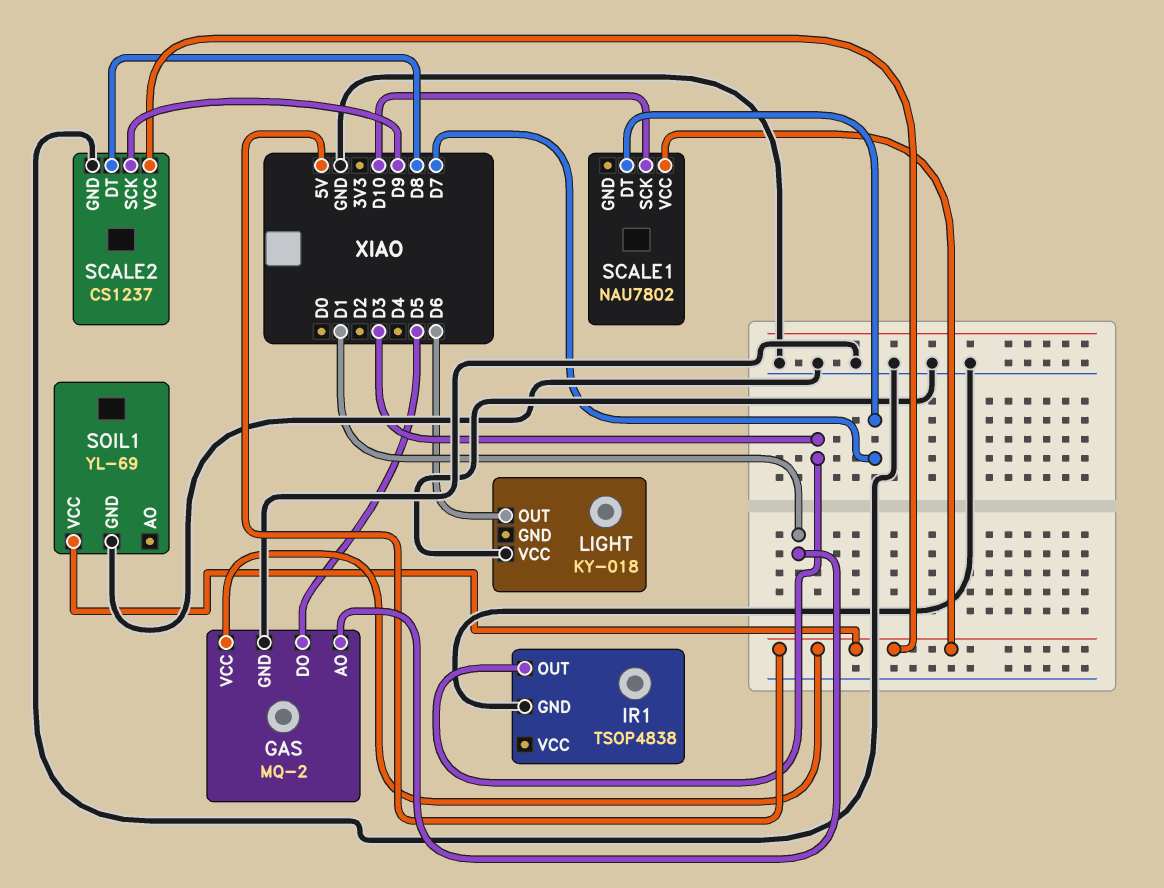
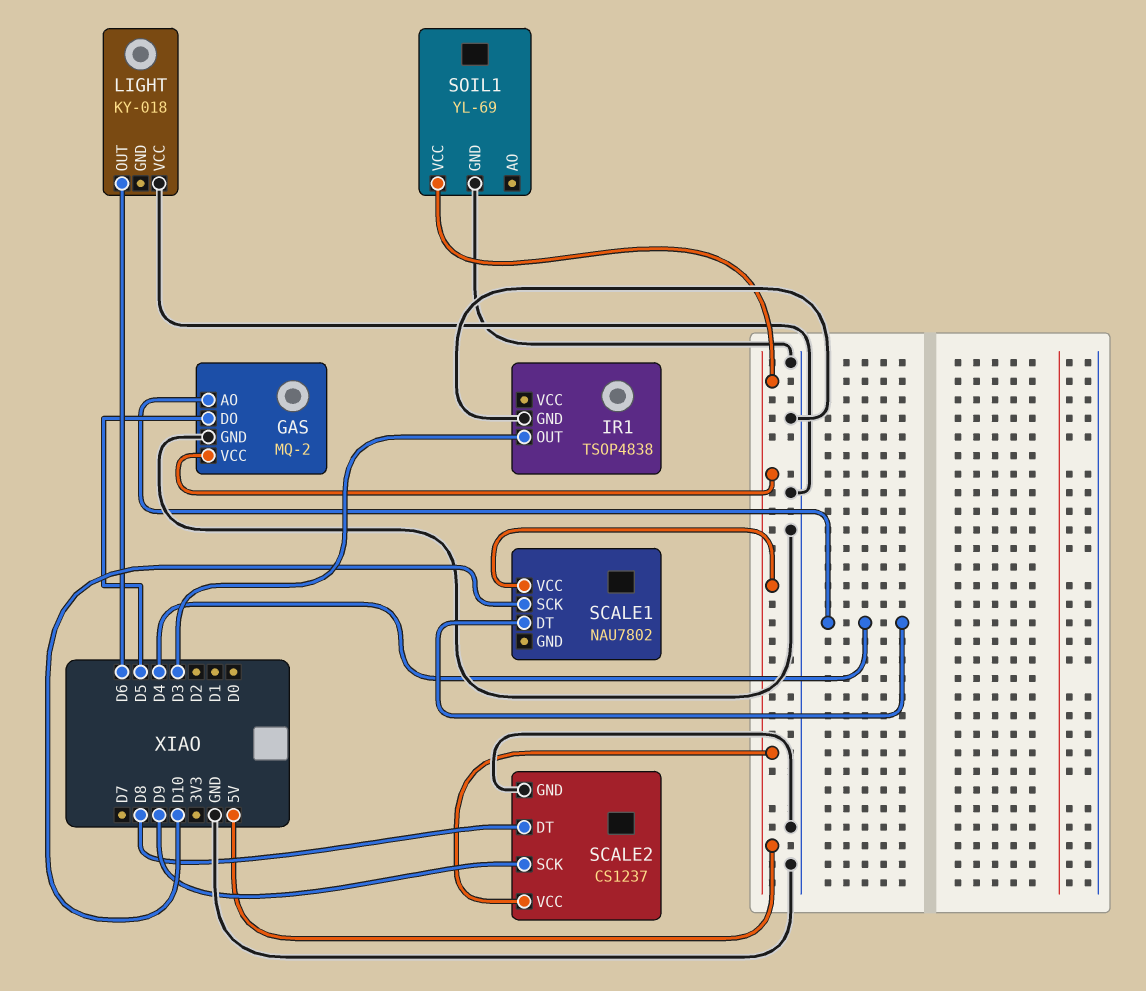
GAS pin AO: D1 -> D4
SCALE1 pin DT: D7 -> D4

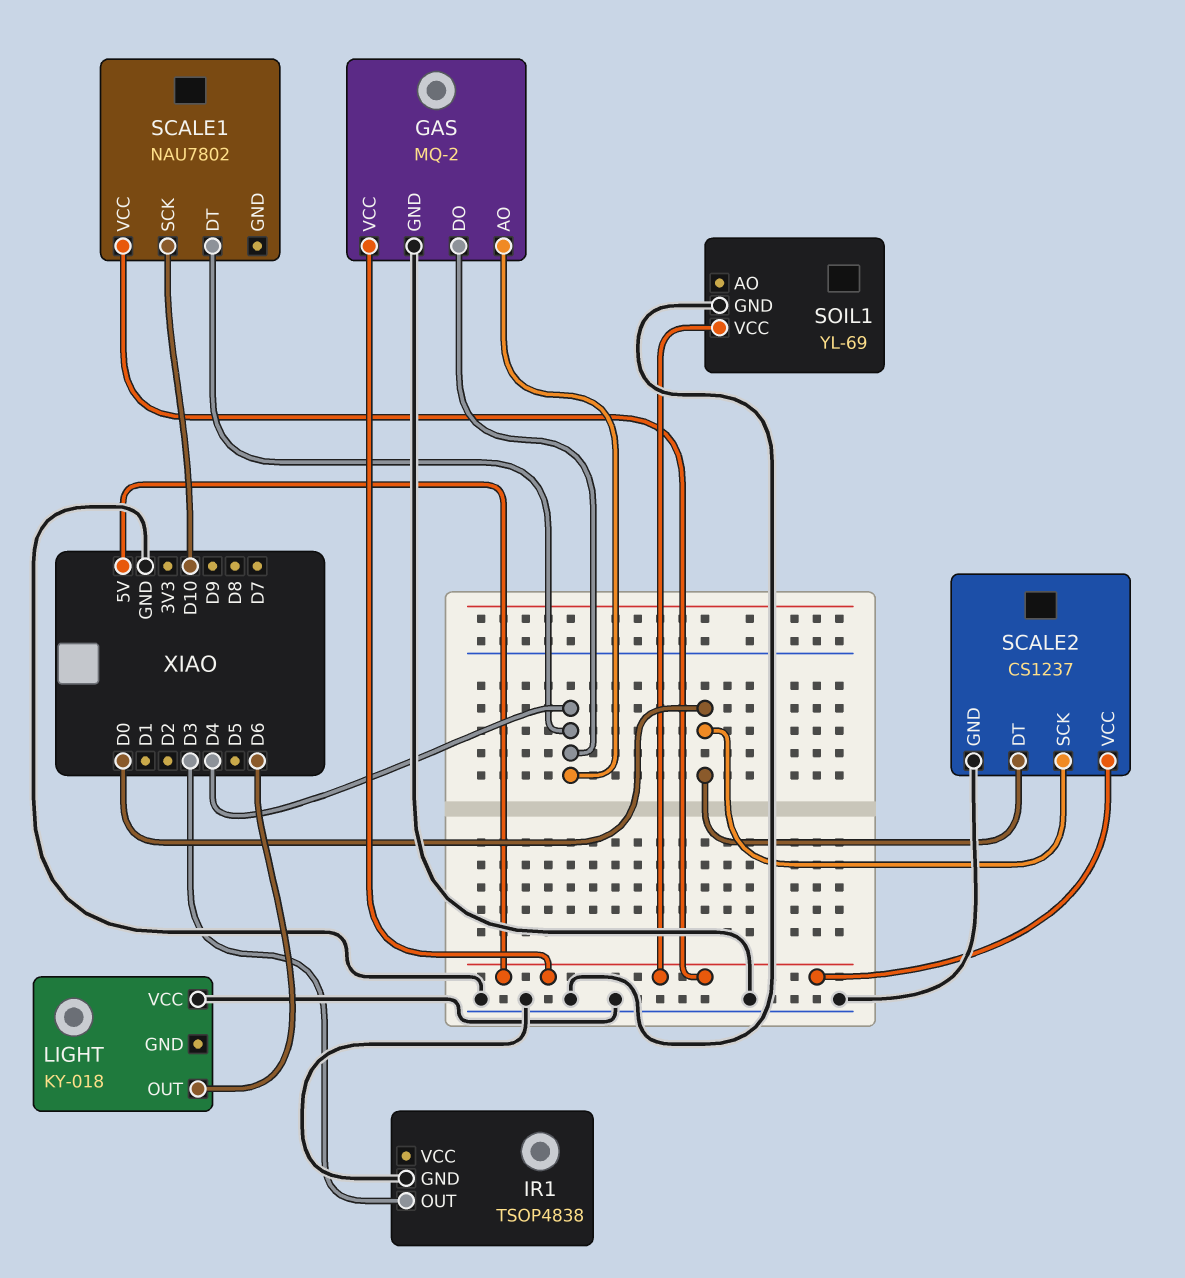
GAS pin DO: D5 -> D4
SCALE2 pin DT: D8 -> D0
SCALE2 pin SCK: D9 -> D0

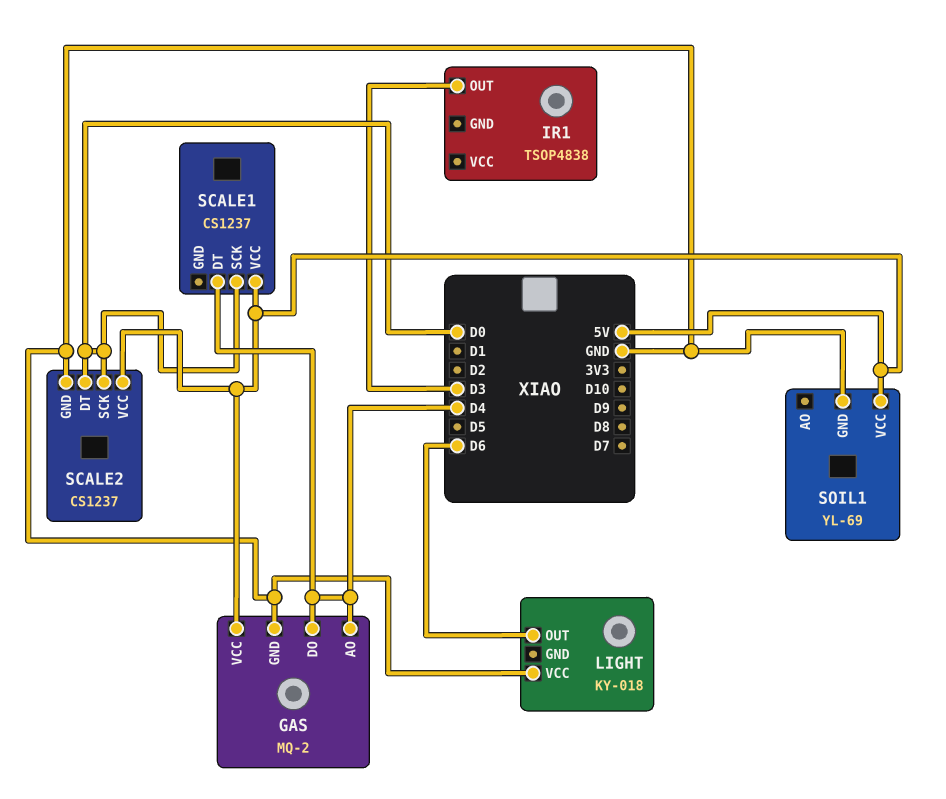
IR1 pin GND: GND -> none
SCALE1: NAU7802 -> CS1237
SCALE1 pin SCK: D10 -> D0

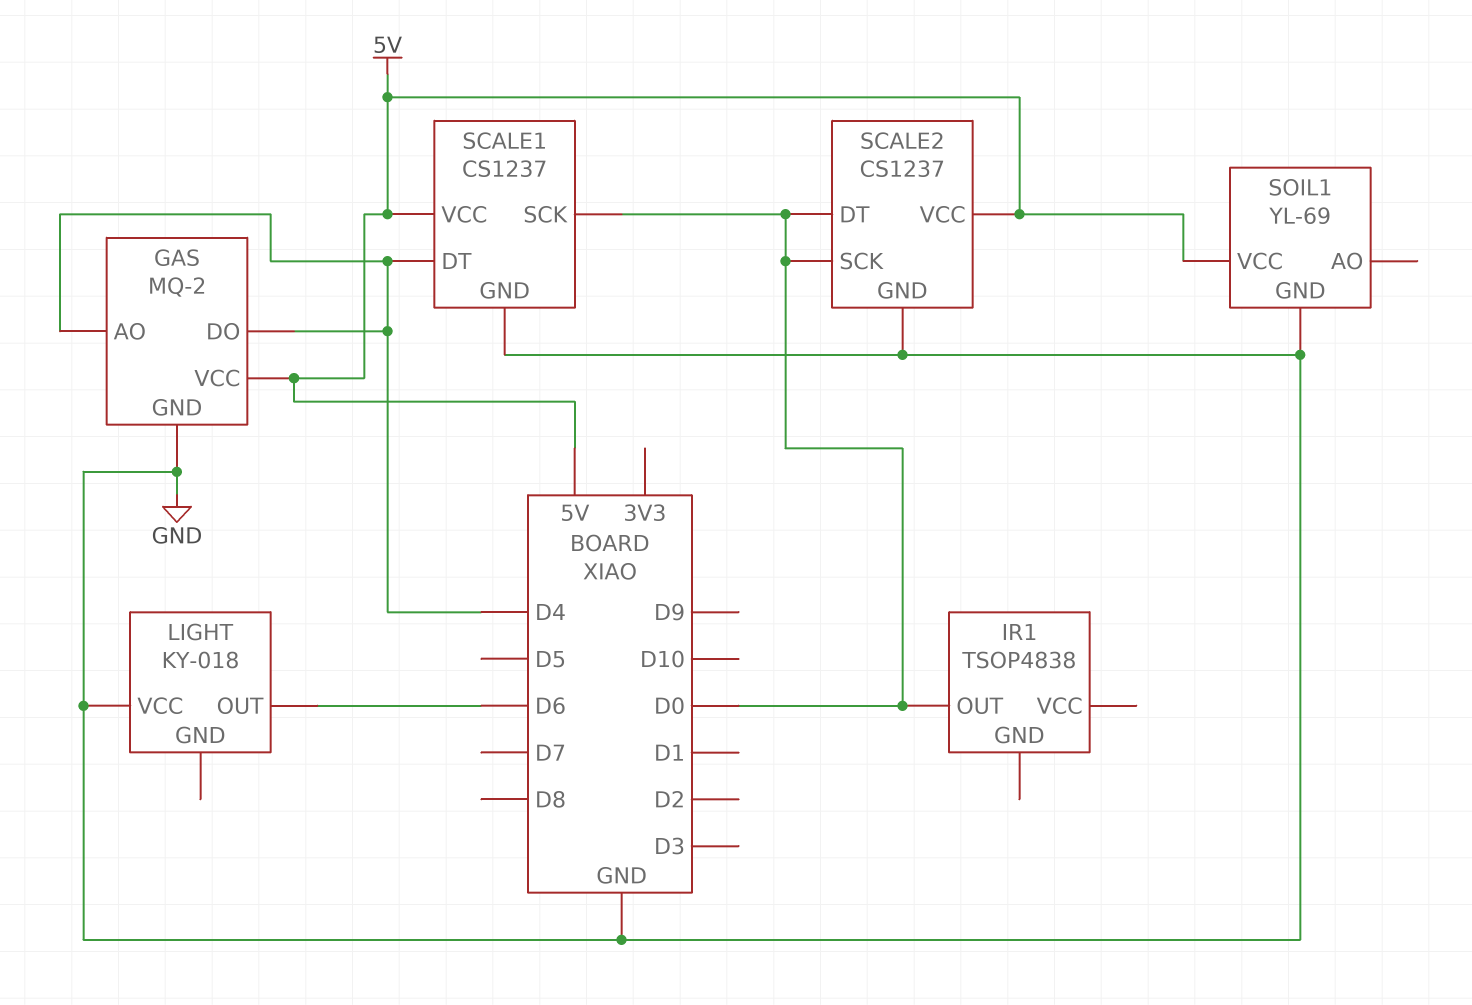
IR1 pin OUT: D3 -> D0
SCALE1 pin GND: none -> GND

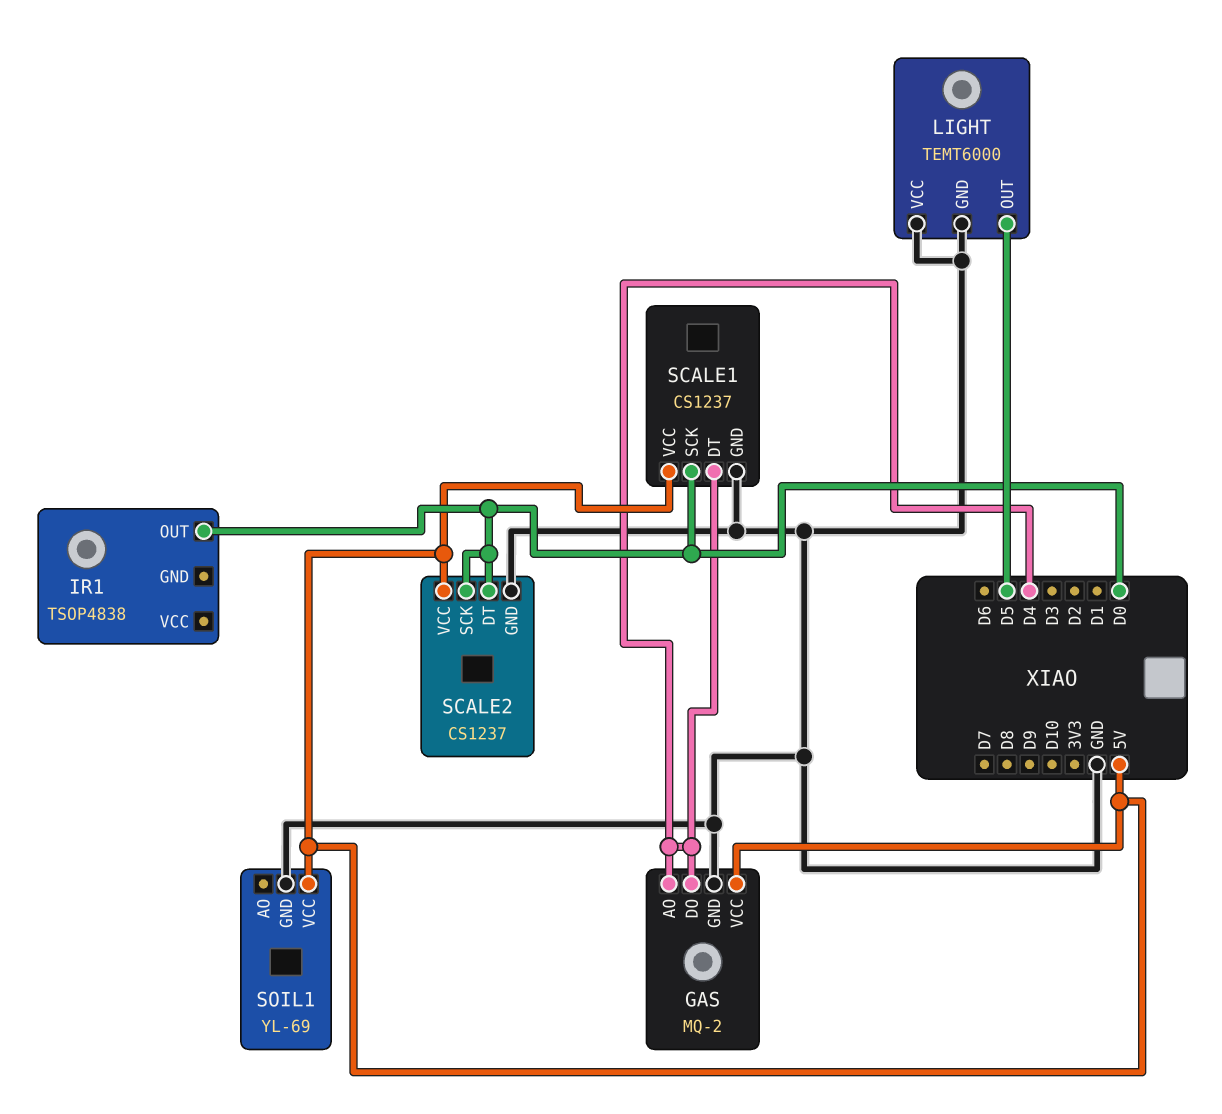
LIGHT: KY-018 -> TEMT6000
LIGHT pin GND: none -> GND
LIGHT pin OUT: D6 -> D5

